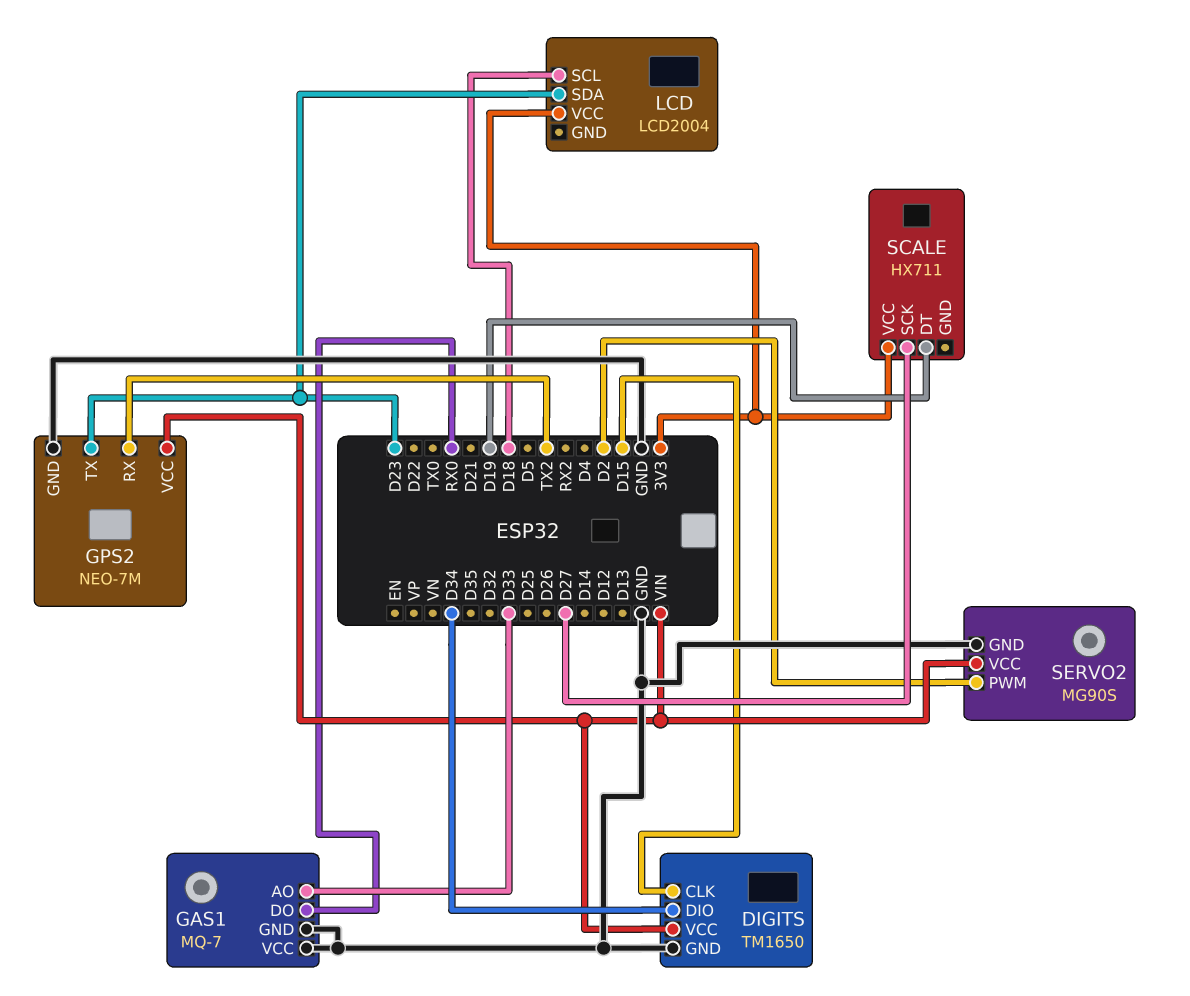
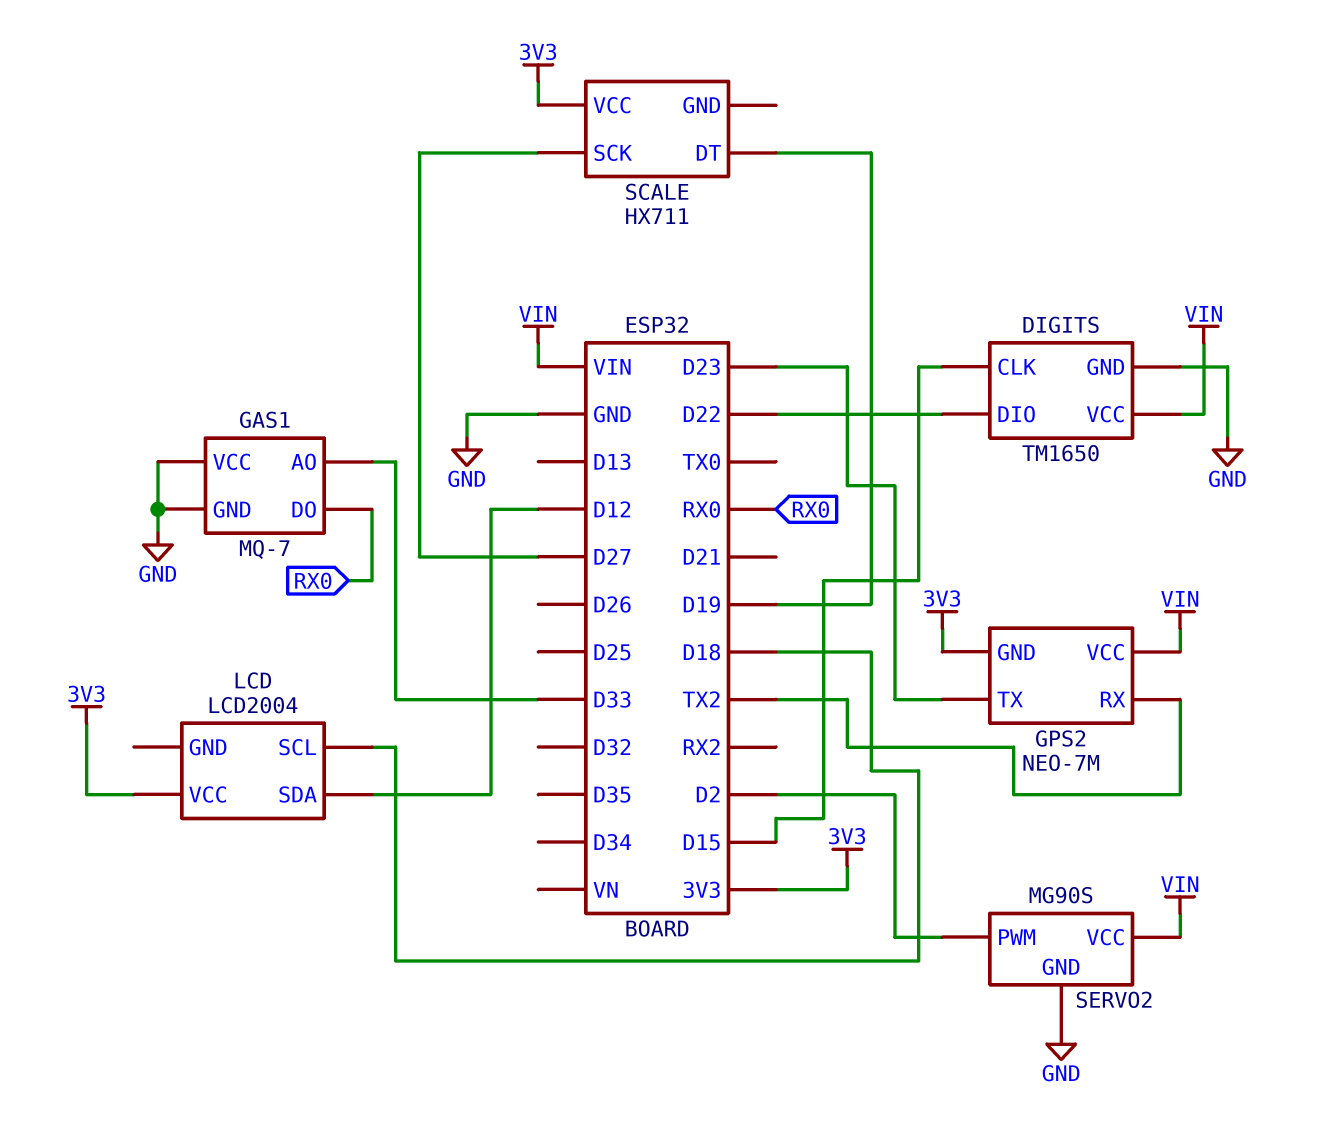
DIGITS pin DIO: D34 -> D22
GPS2 pin GND: GND -> 3V3
LCD pin SDA: D23 -> D12

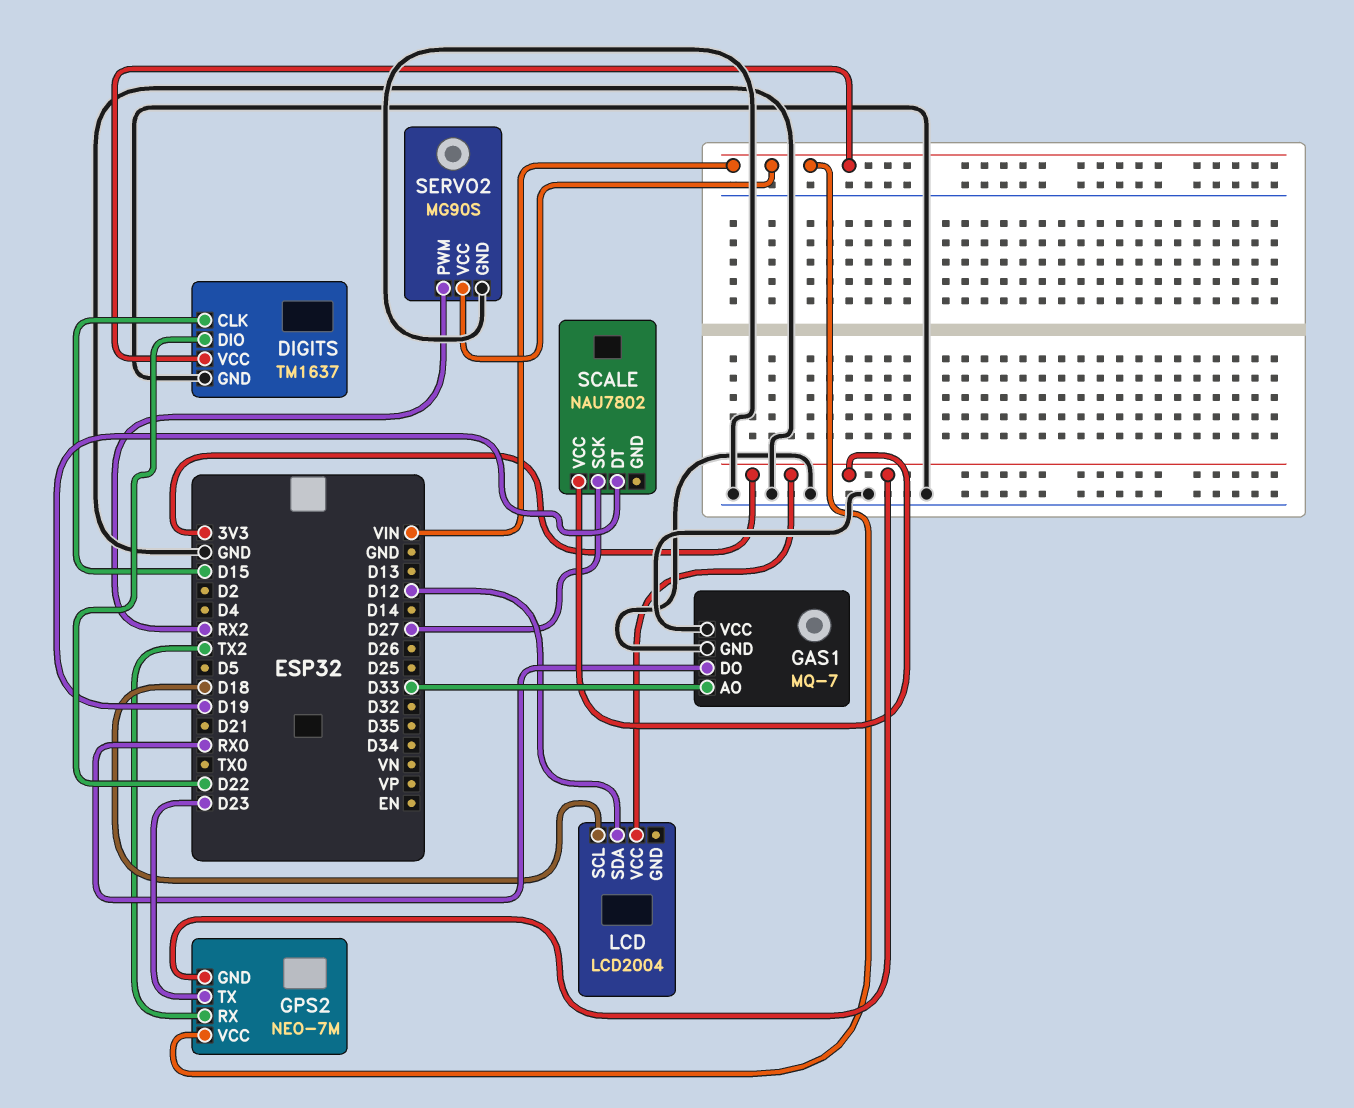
DIGITS: TM1650 -> TM1637
SCALE: HX711 -> NAU7802
SERVO2 pin PWM: D2 -> RX2

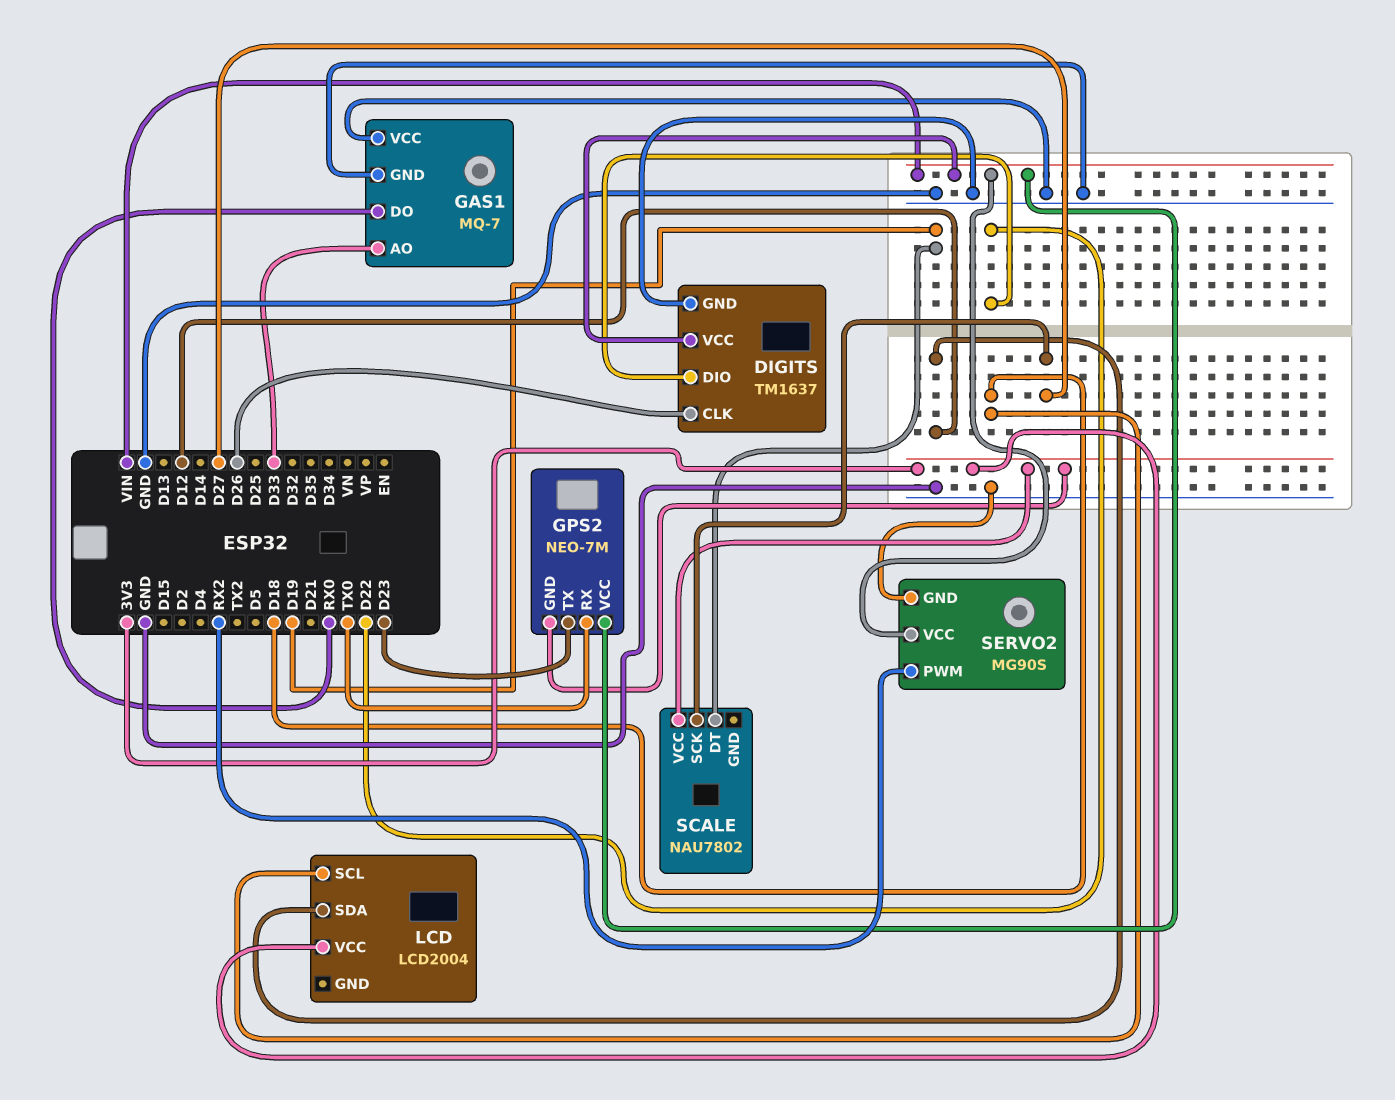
DIGITS pin CLK: D15 -> D26
GPS2 pin RX: TX2 -> TX0

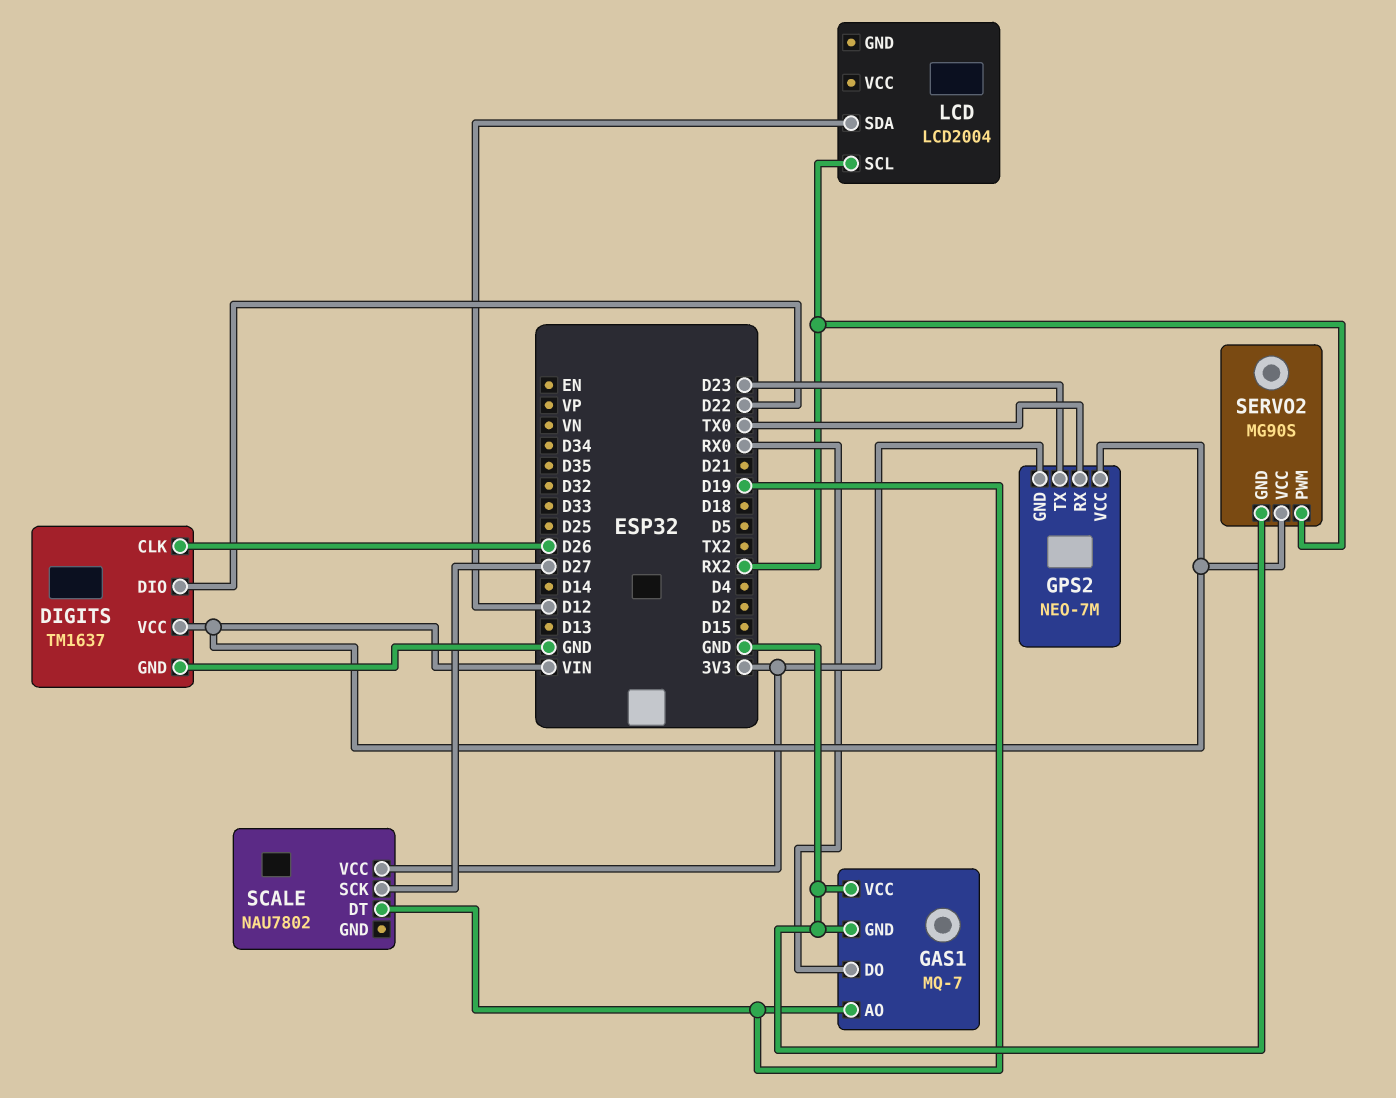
GAS1 pin AO: D33 -> D19
LCD pin SCL: D18 -> RX2
LCD pin VCC: 3V3 -> none

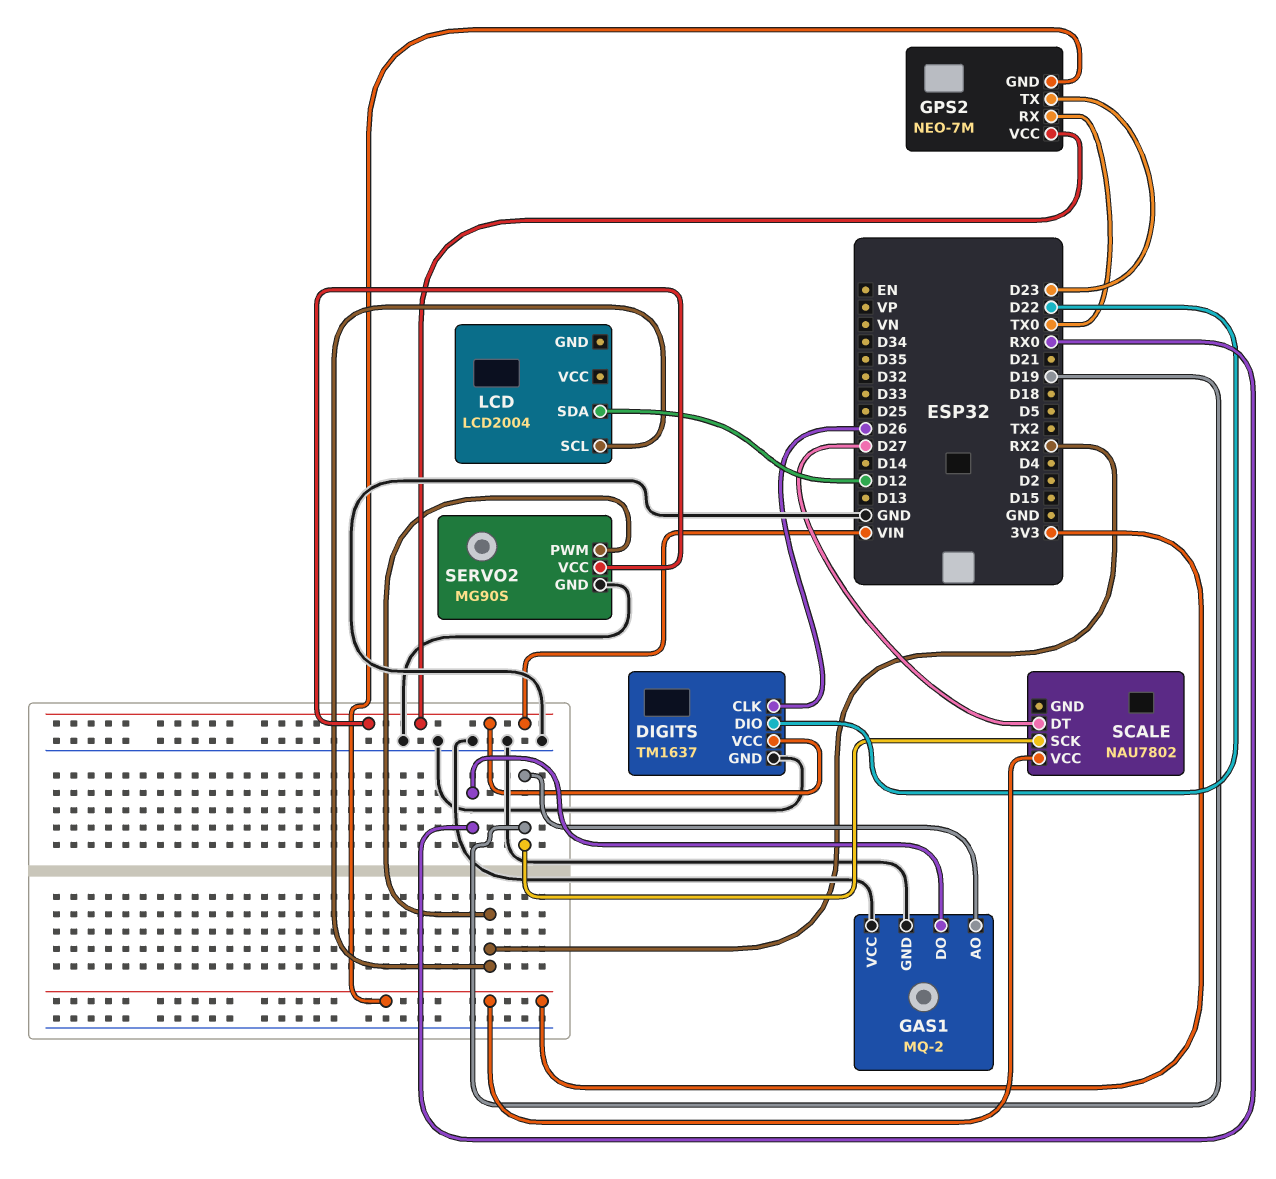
GAS1: MQ-7 -> MQ-2
SCALE pin DT: D19 -> D27
SCALE pin SCK: D27 -> D19

